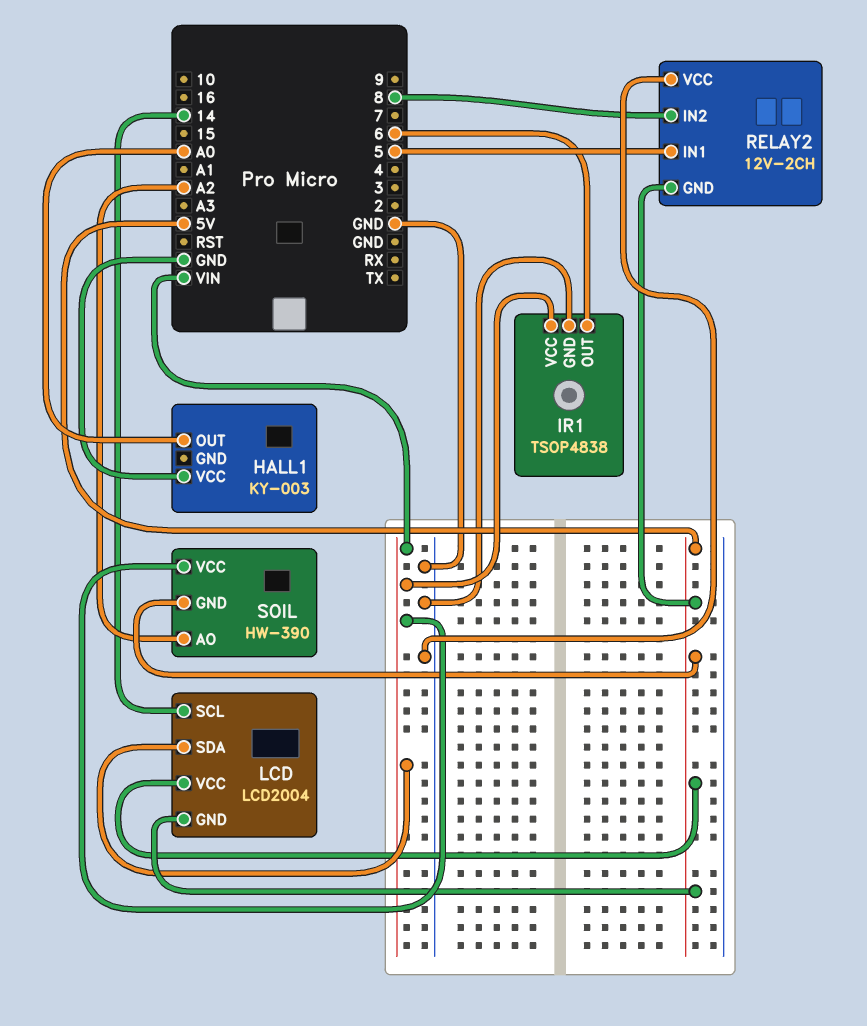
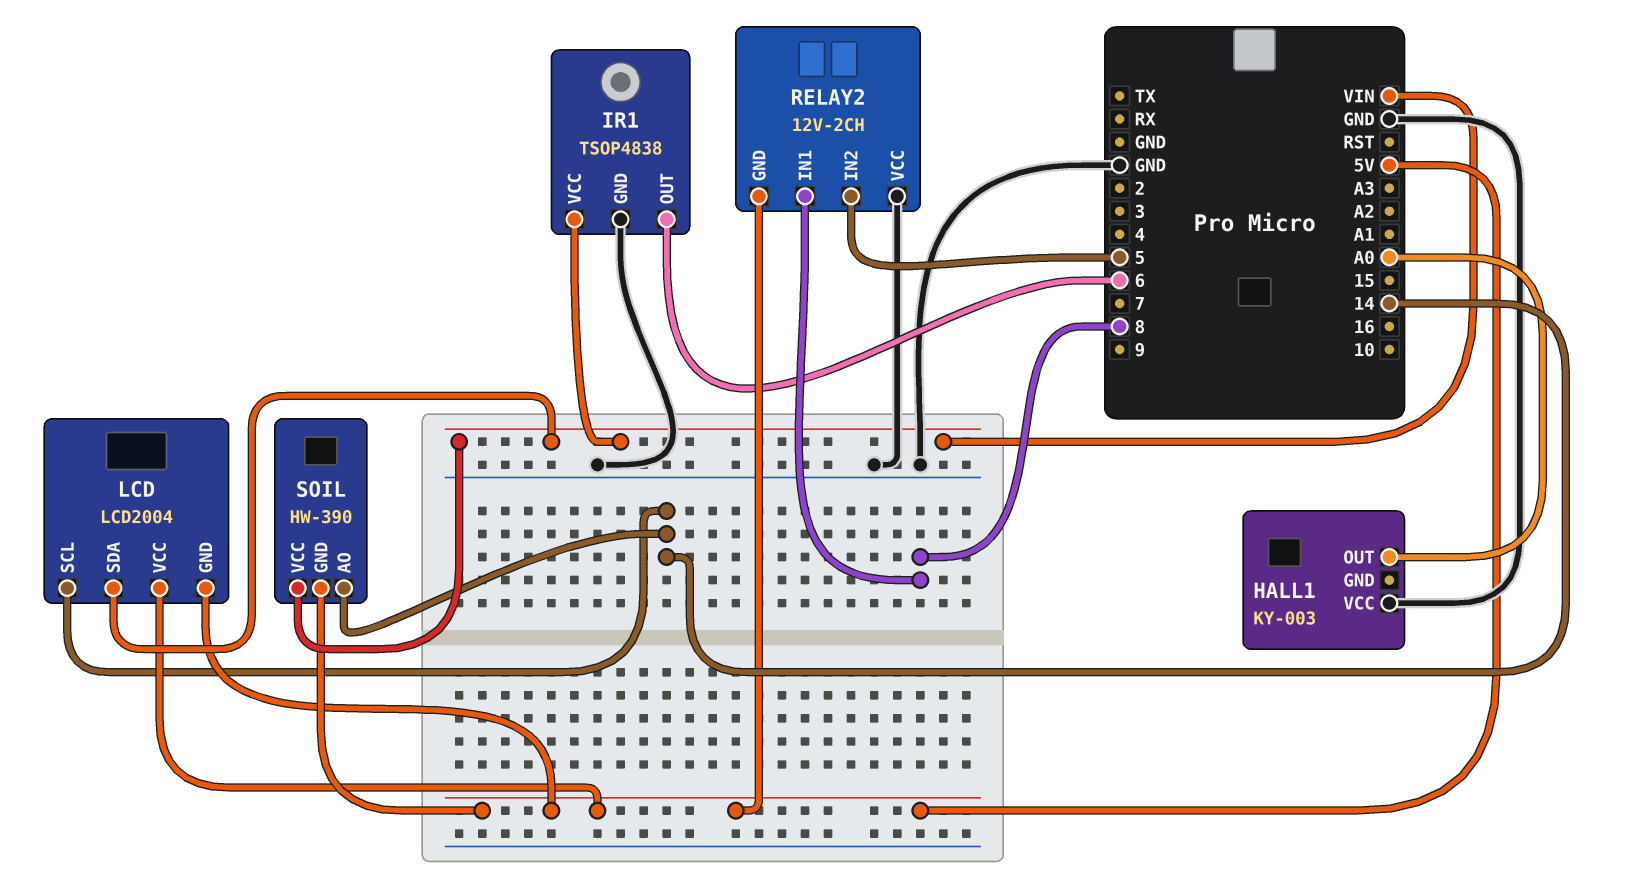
RELAY2 pin IN1: 5 -> 8
RELAY2 pin IN2: 8 -> 5
SOIL pin AO: A2 -> 14

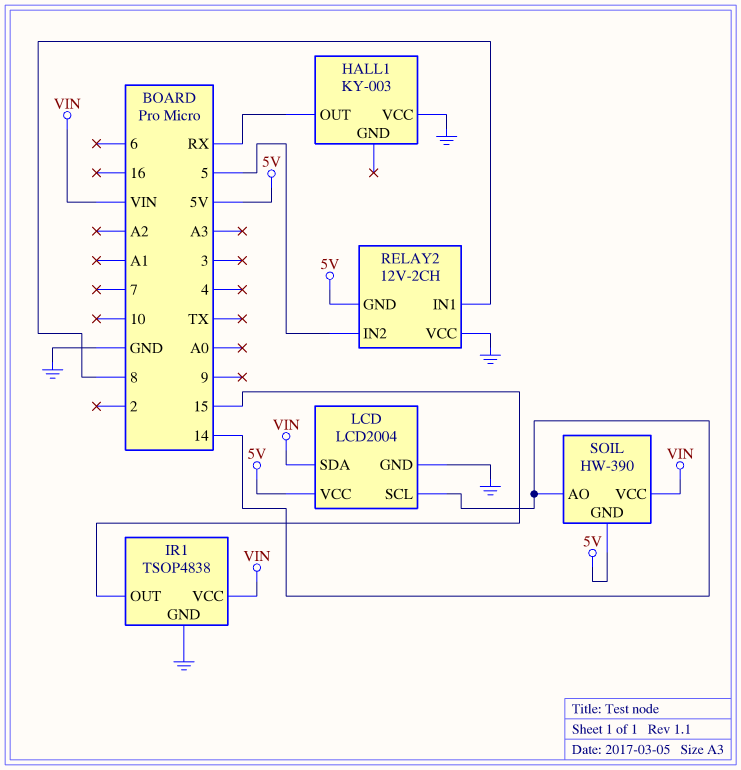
HALL1 pin OUT: A0 -> RX
IR1 pin OUT: 6 -> 15
LCD pin GND: 5V -> GND

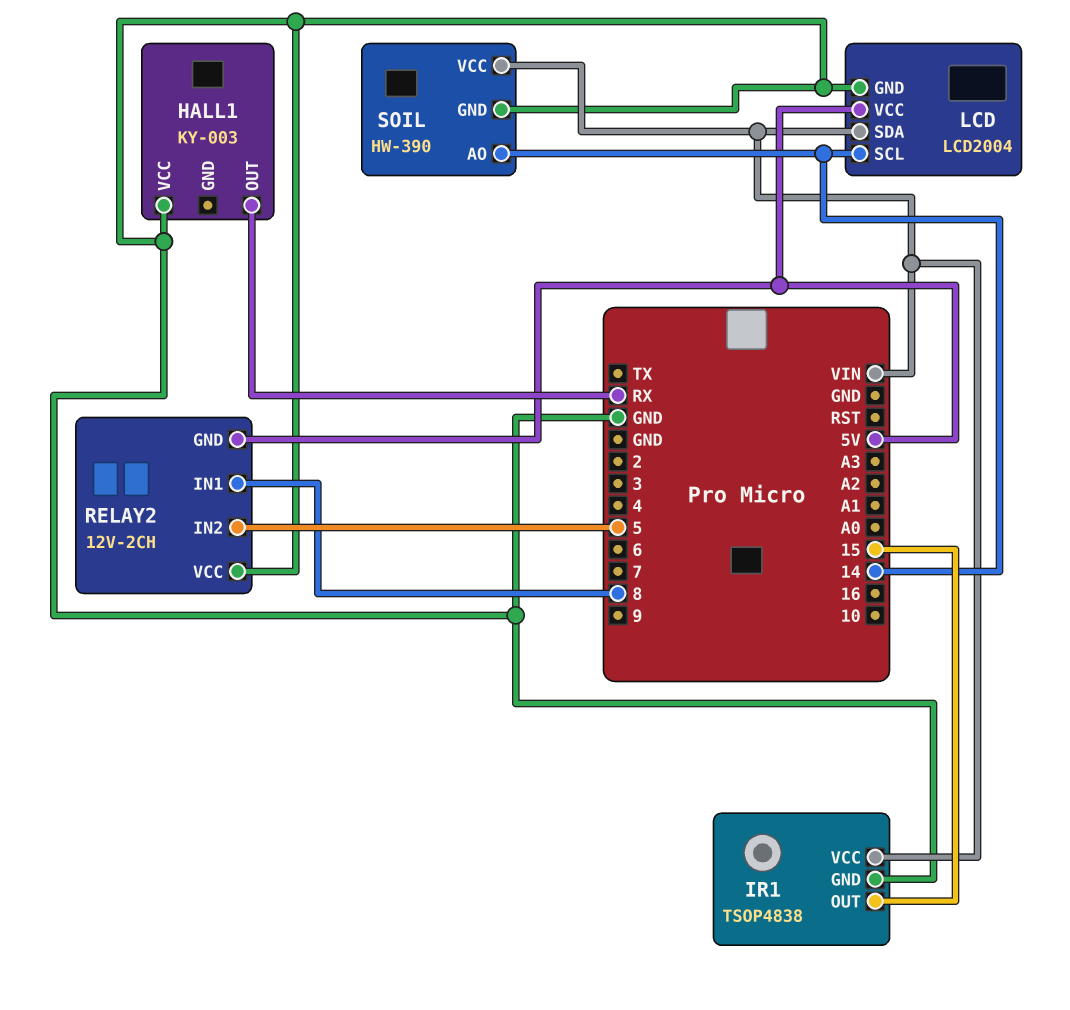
SOIL pin GND: 5V -> GND

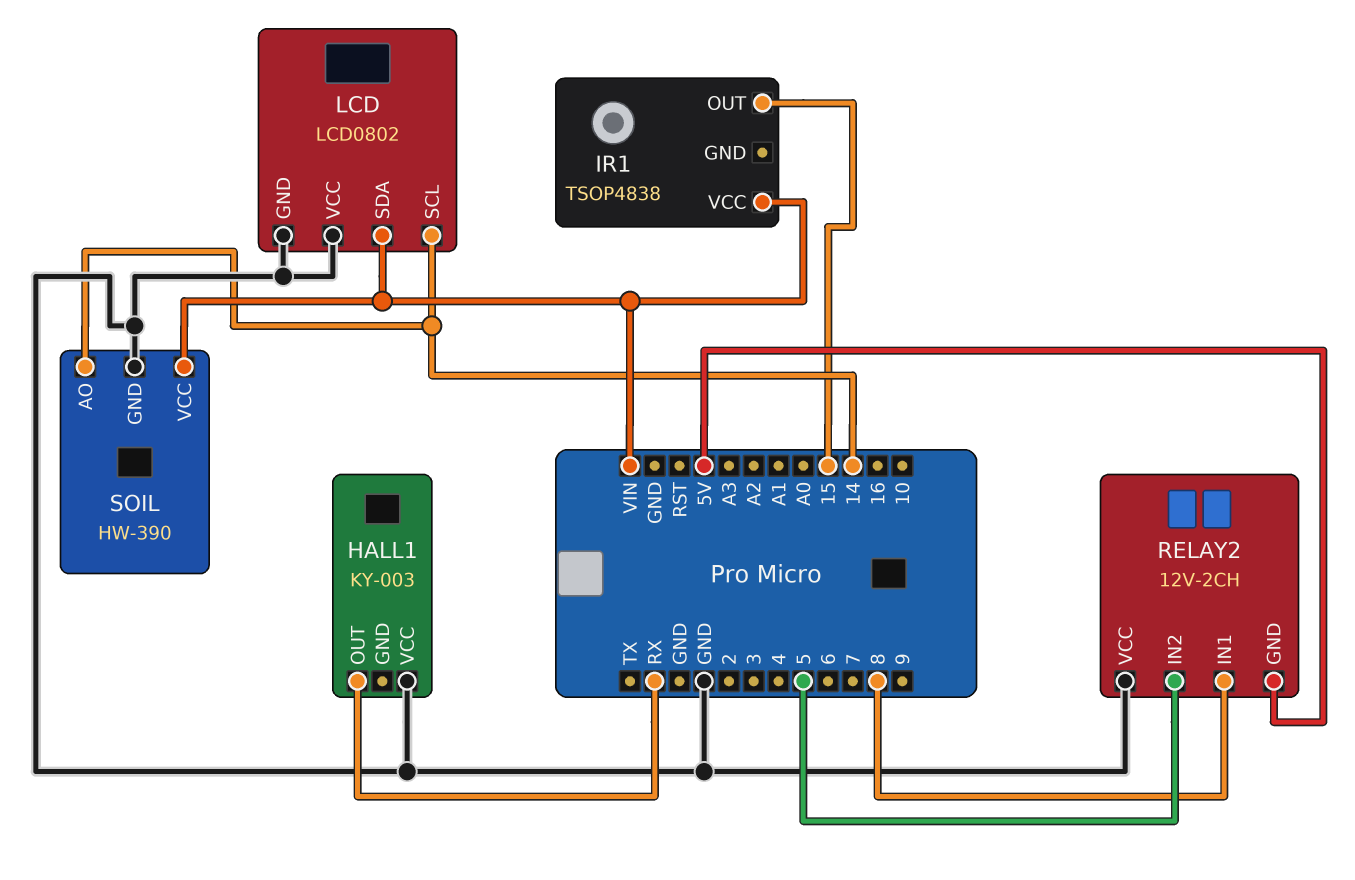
IR1 pin GND: GND -> none
LCD: LCD2004 -> LCD0802
LCD pin VCC: 5V -> GND

